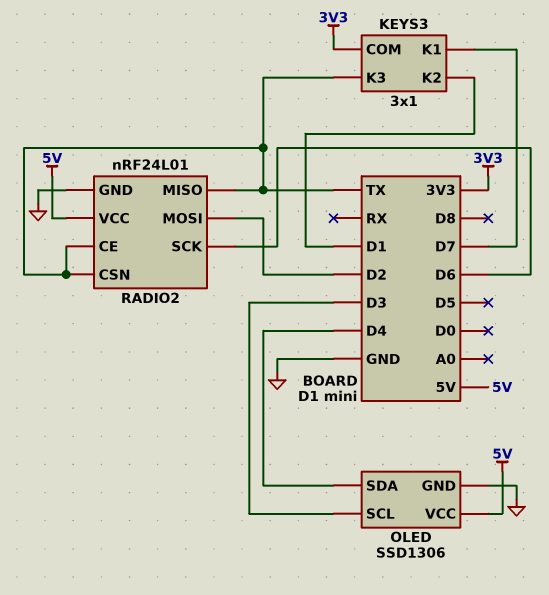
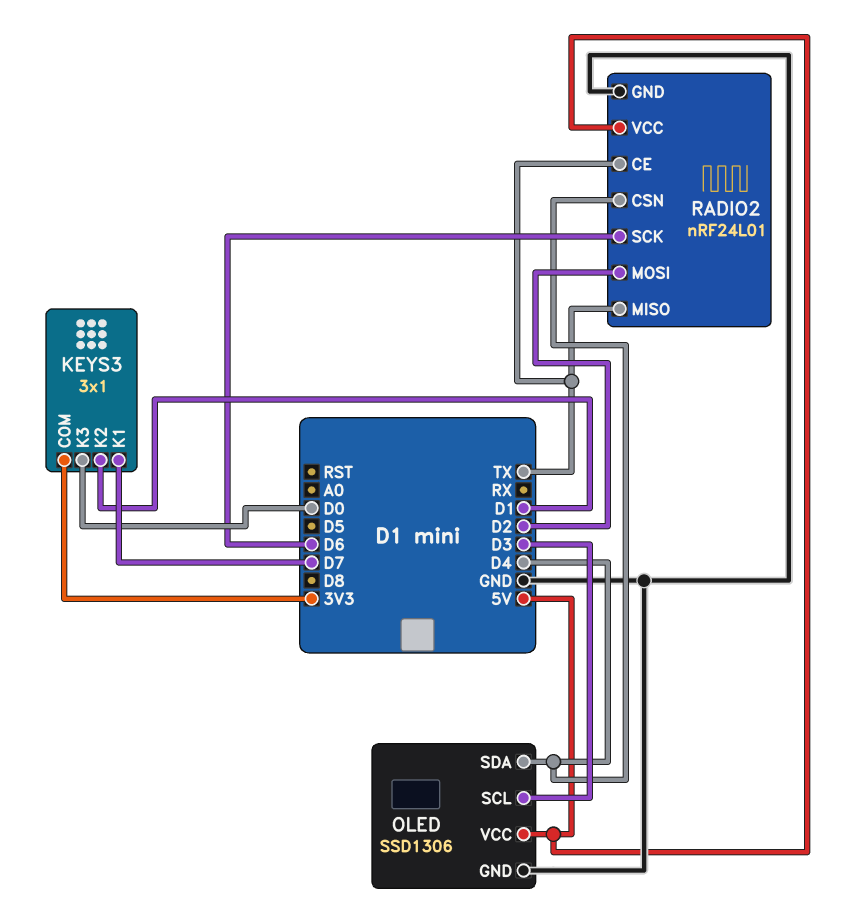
KEYS3 pin K3: TX -> D0
RADIO2 pin CSN: TX -> D4

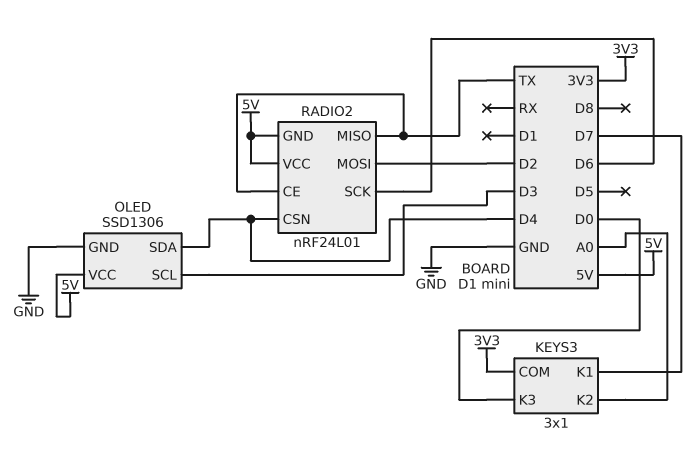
KEYS3 pin K2: D1 -> A0
RADIO2 pin GND: GND -> 5V

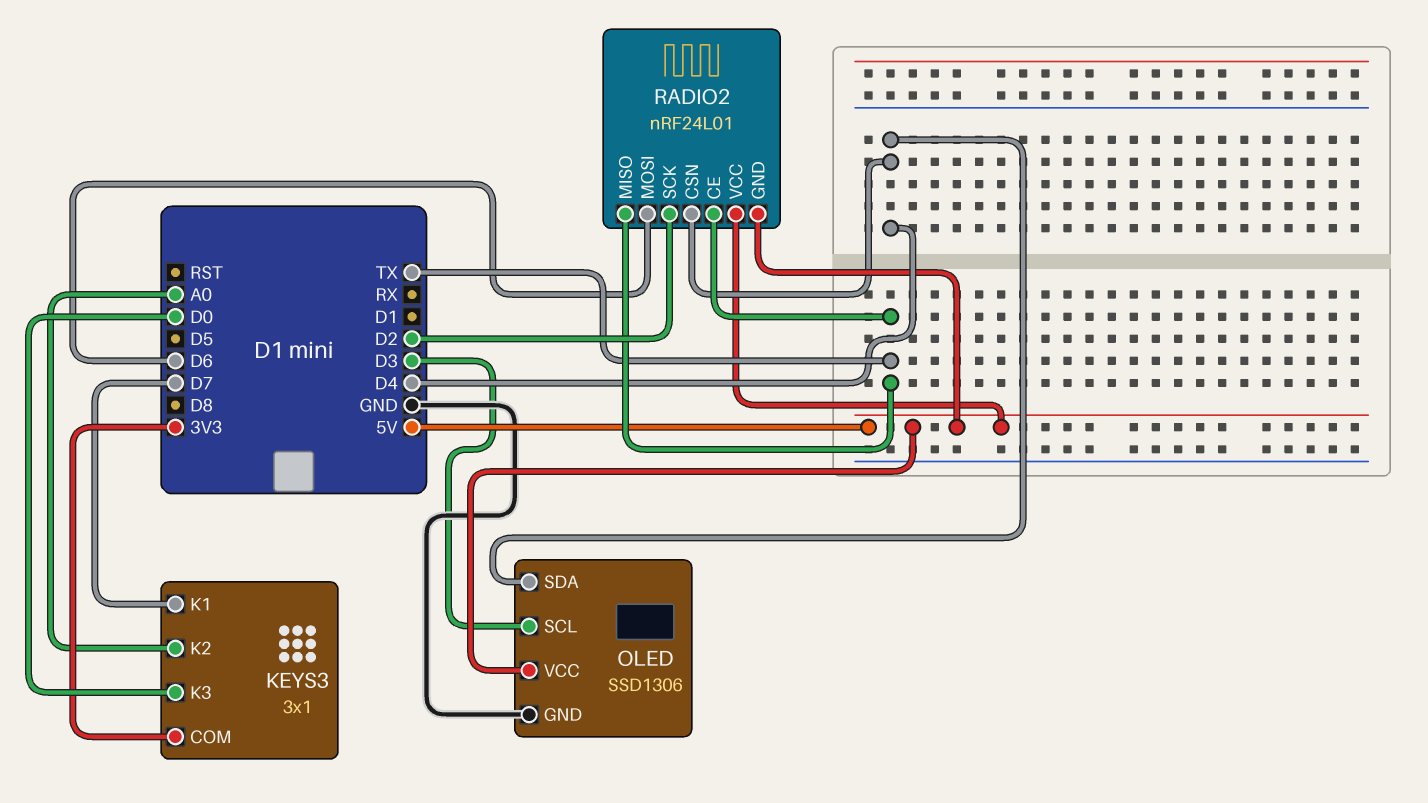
RADIO2 pin MOSI: D2 -> D6
RADIO2 pin SCK: D6 -> D2

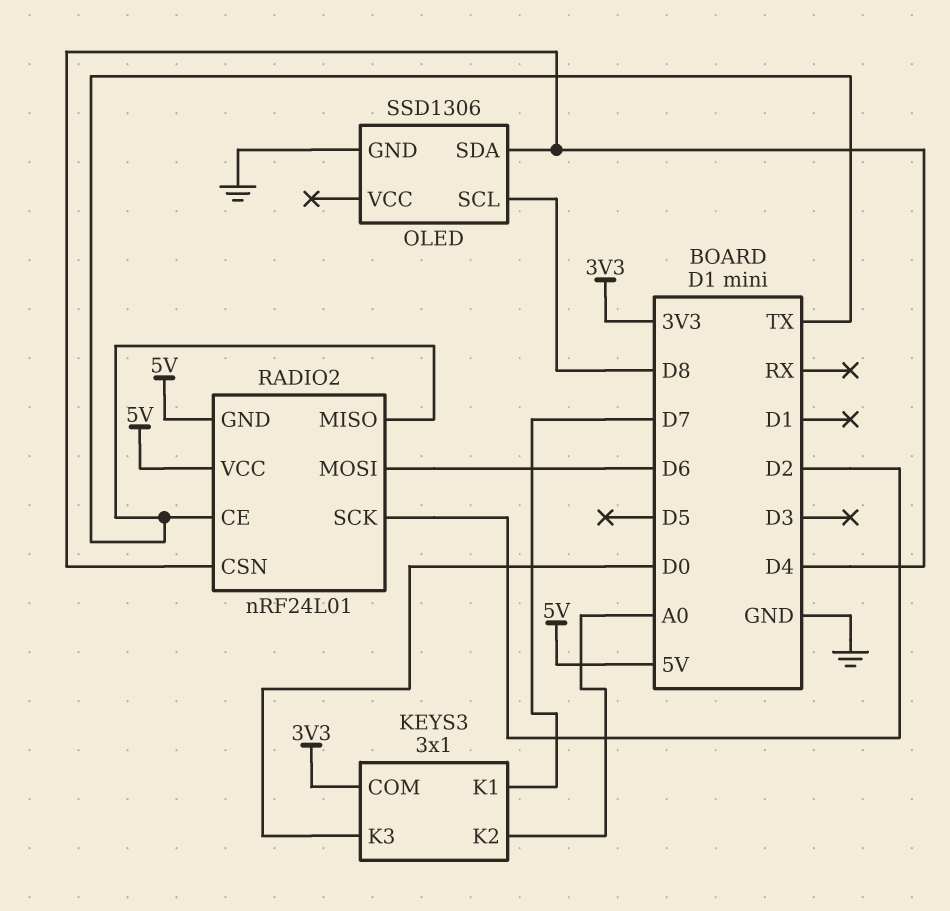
OLED pin SCL: D3 -> D8
OLED pin VCC: 5V -> none

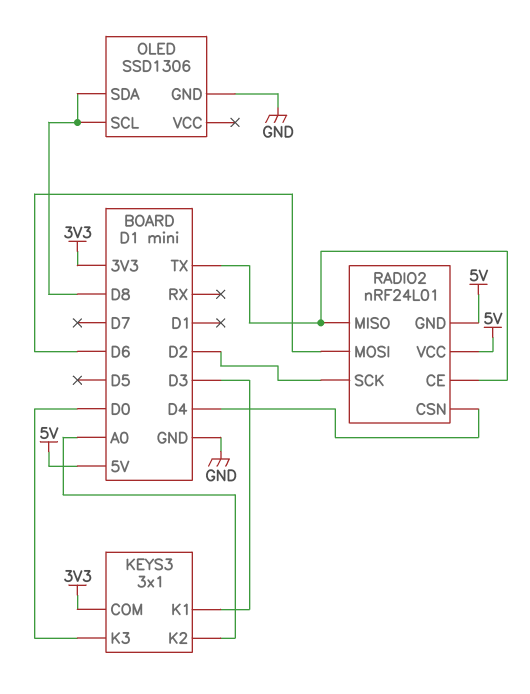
KEYS3 pin K1: D7 -> D3
OLED pin SDA: D4 -> D8

